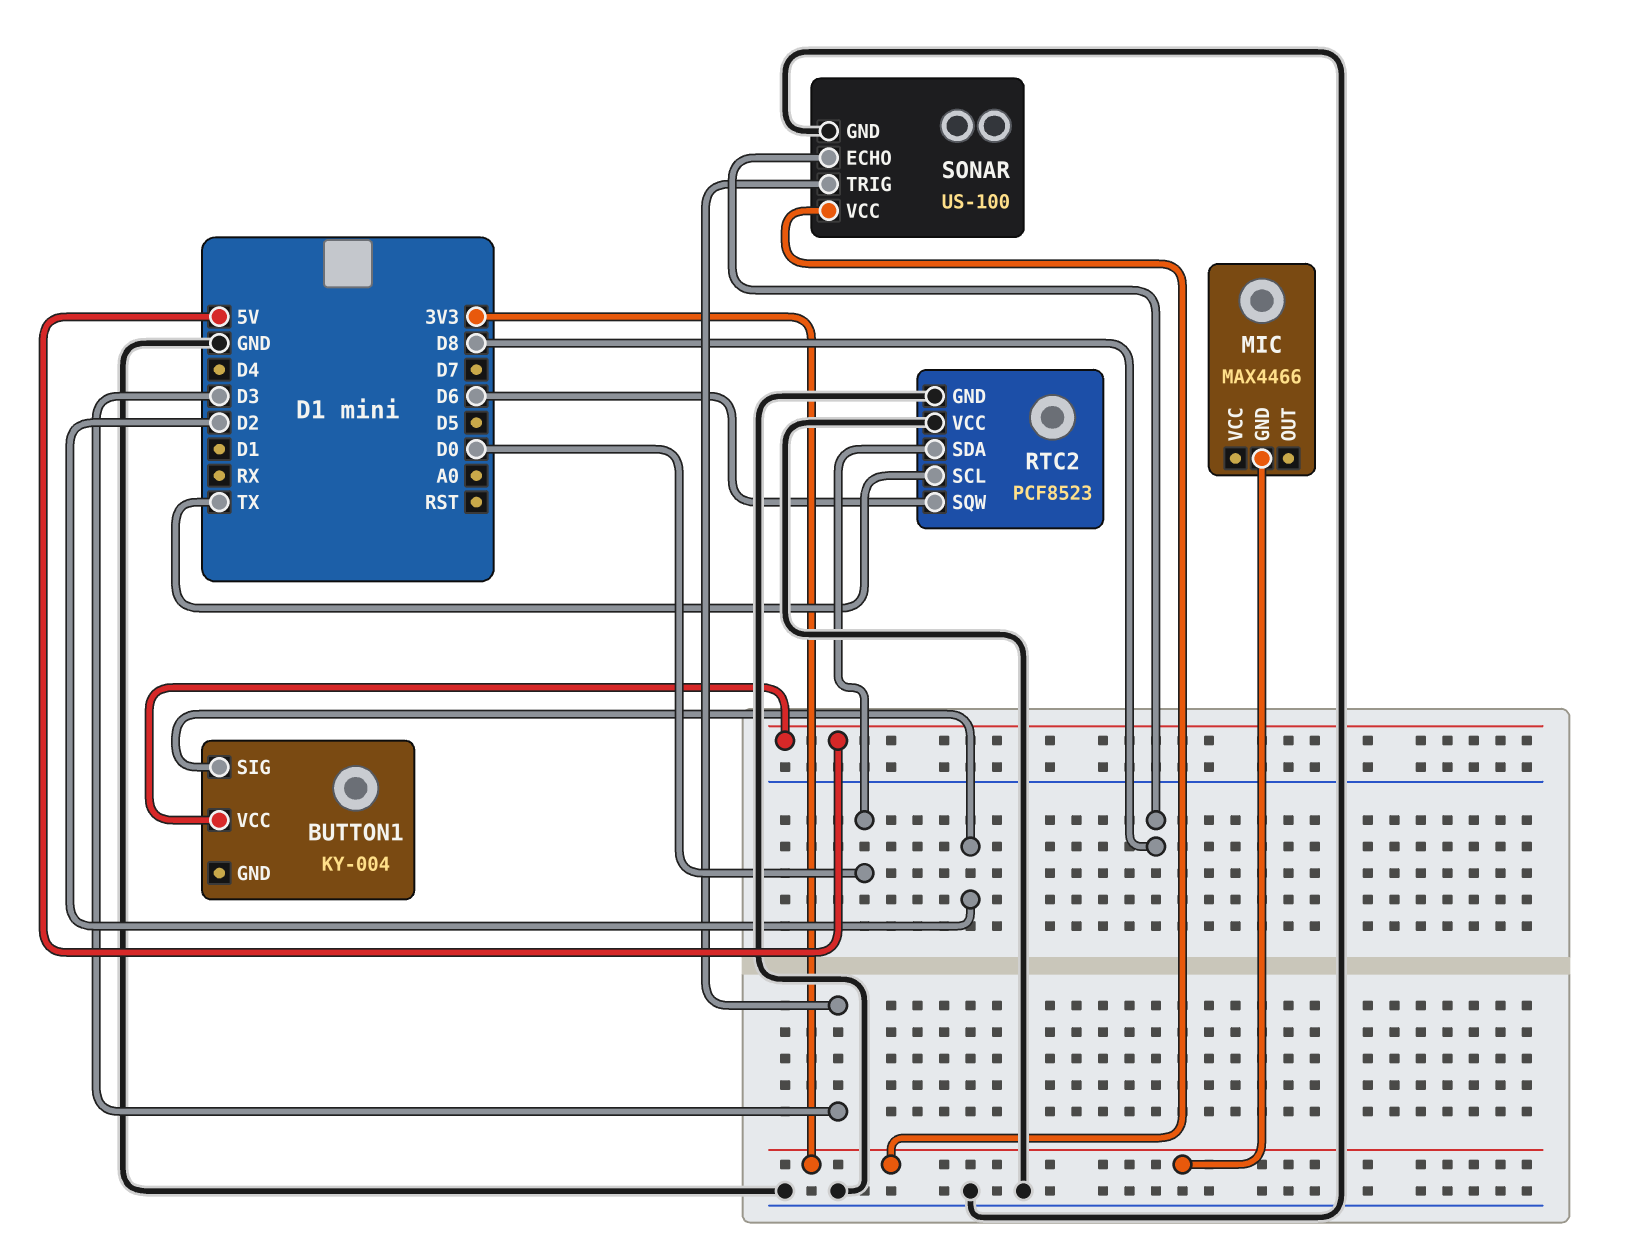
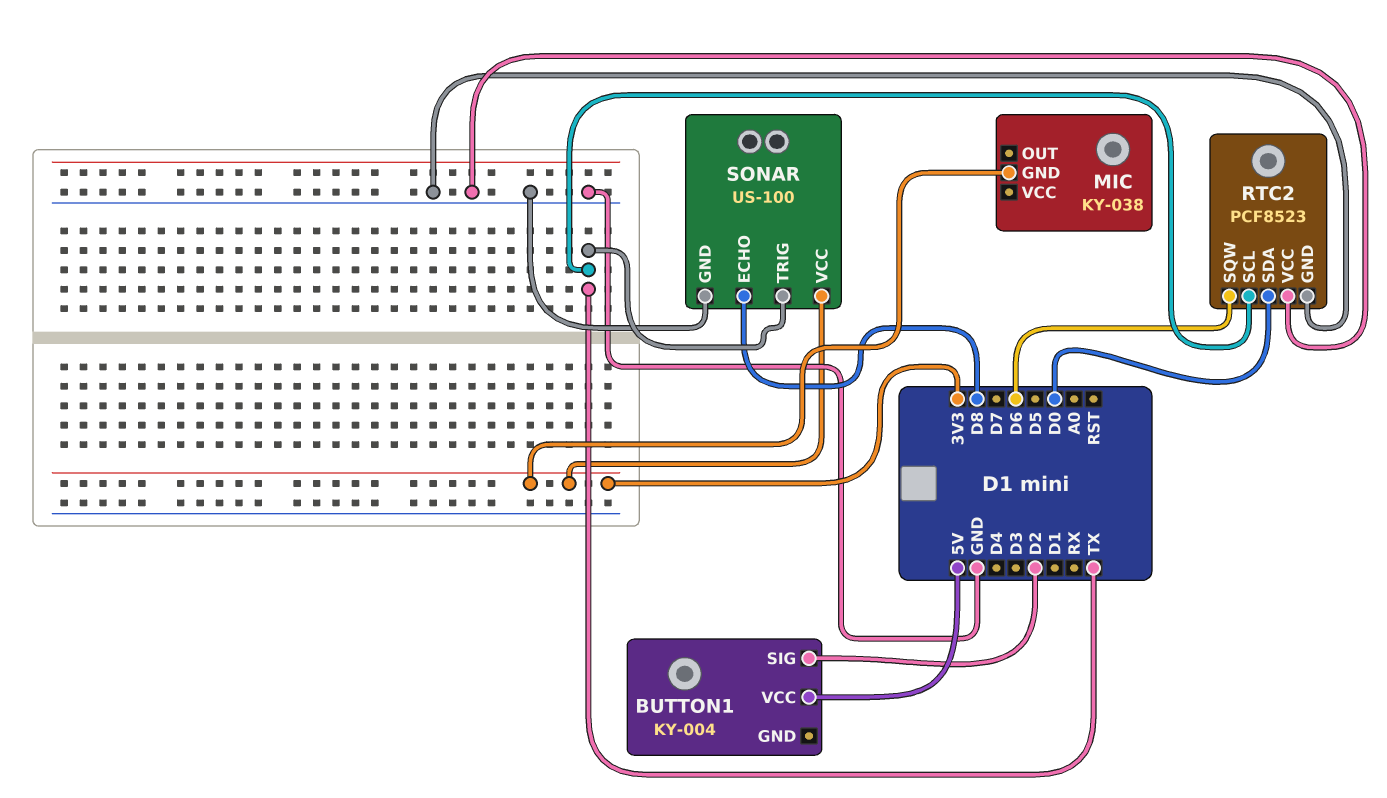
MIC: MAX4466 -> KY-038
SONAR pin TRIG: D3 -> TX

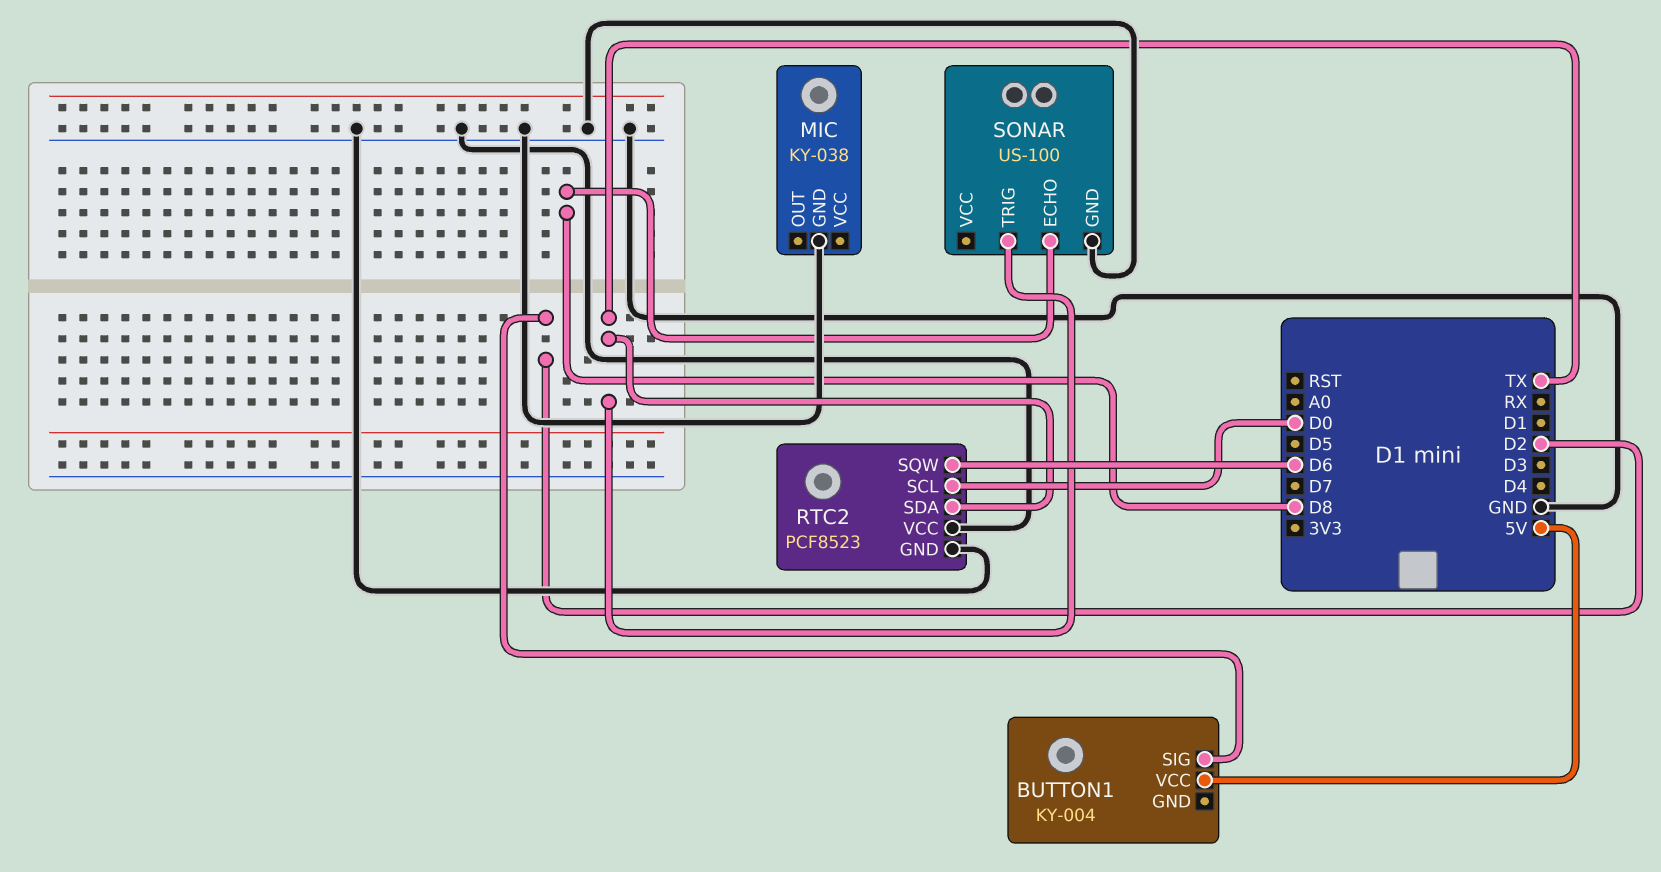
MIC pin GND: 3V3 -> GND
RTC2 pin SCL: TX -> D0
RTC2 pin SDA: D0 -> TX
SONAR pin VCC: 3V3 -> none

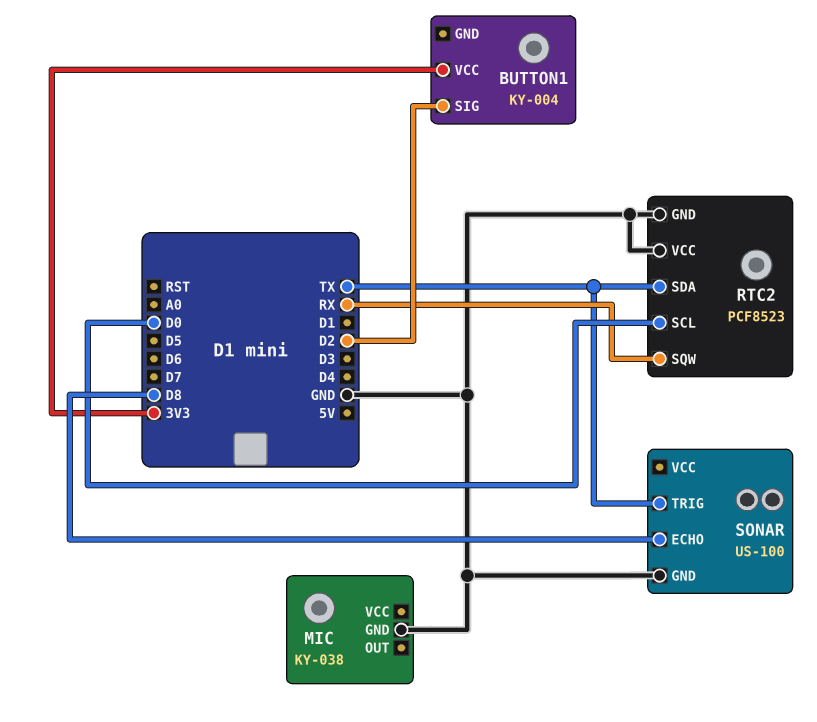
BUTTON1 pin VCC: 5V -> 3V3
RTC2 pin SQW: D6 -> RX

